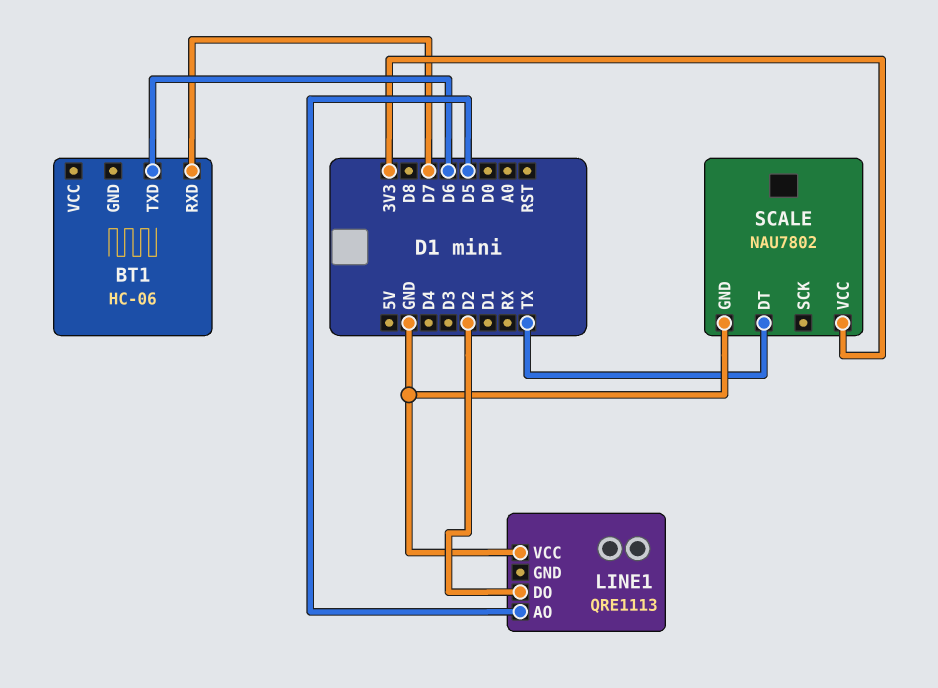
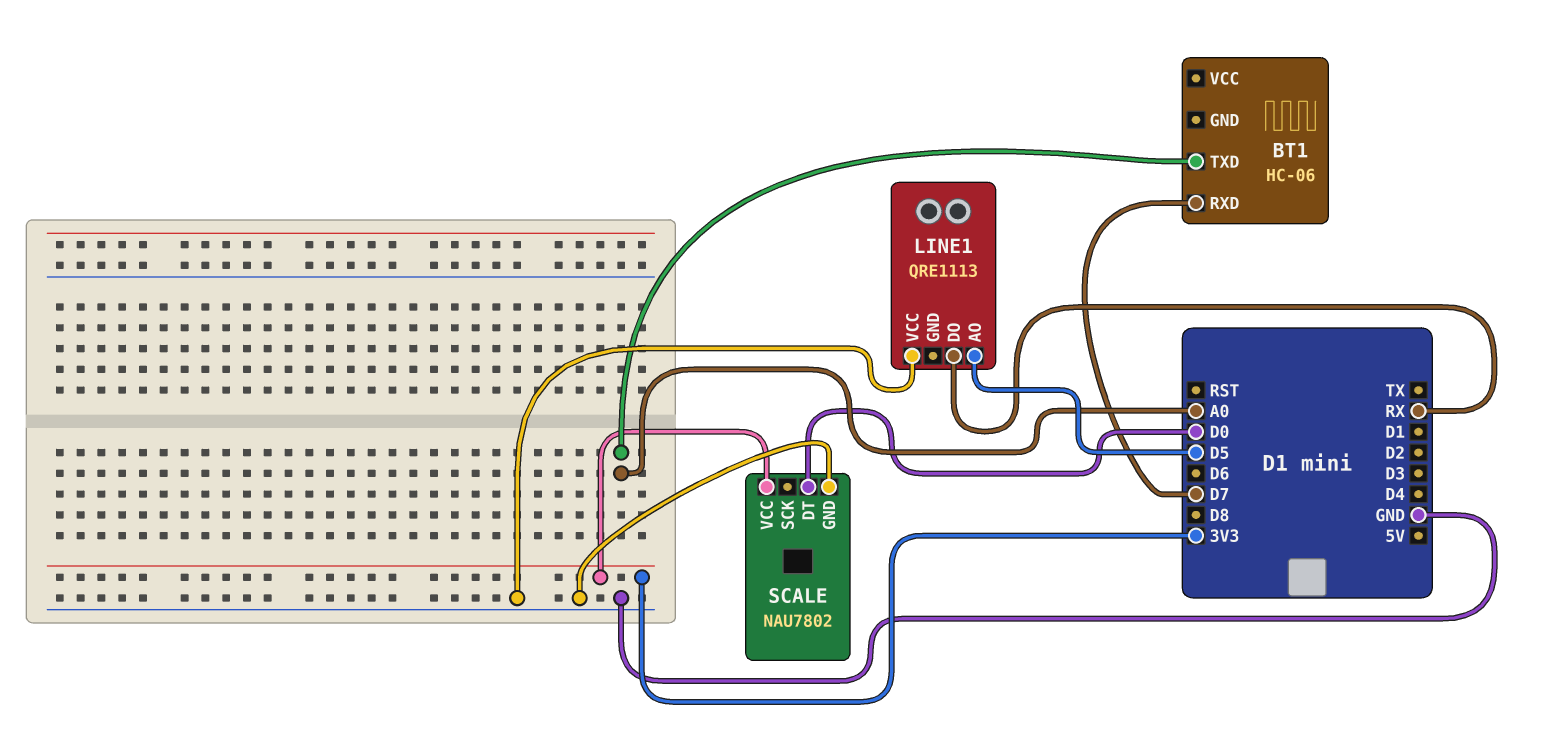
BT1 pin TXD: D6 -> A0
LINE1 pin DO: D2 -> RX
SCALE pin DT: TX -> D0

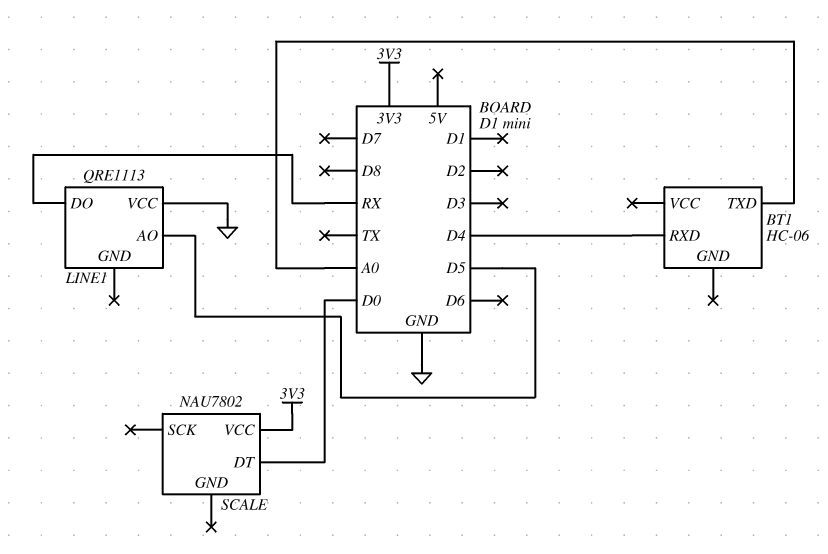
BT1 pin RXD: D7 -> D4
SCALE pin GND: GND -> none

